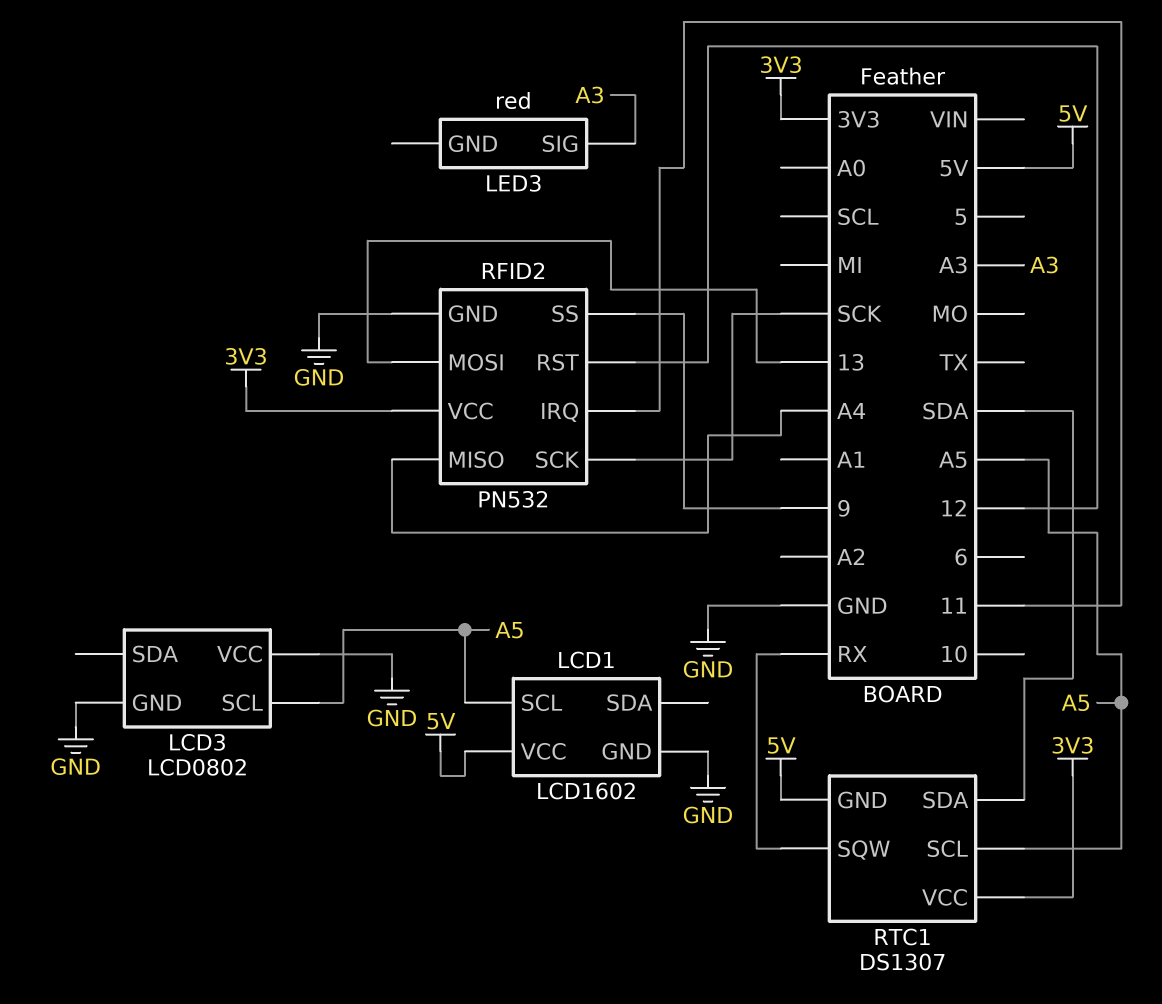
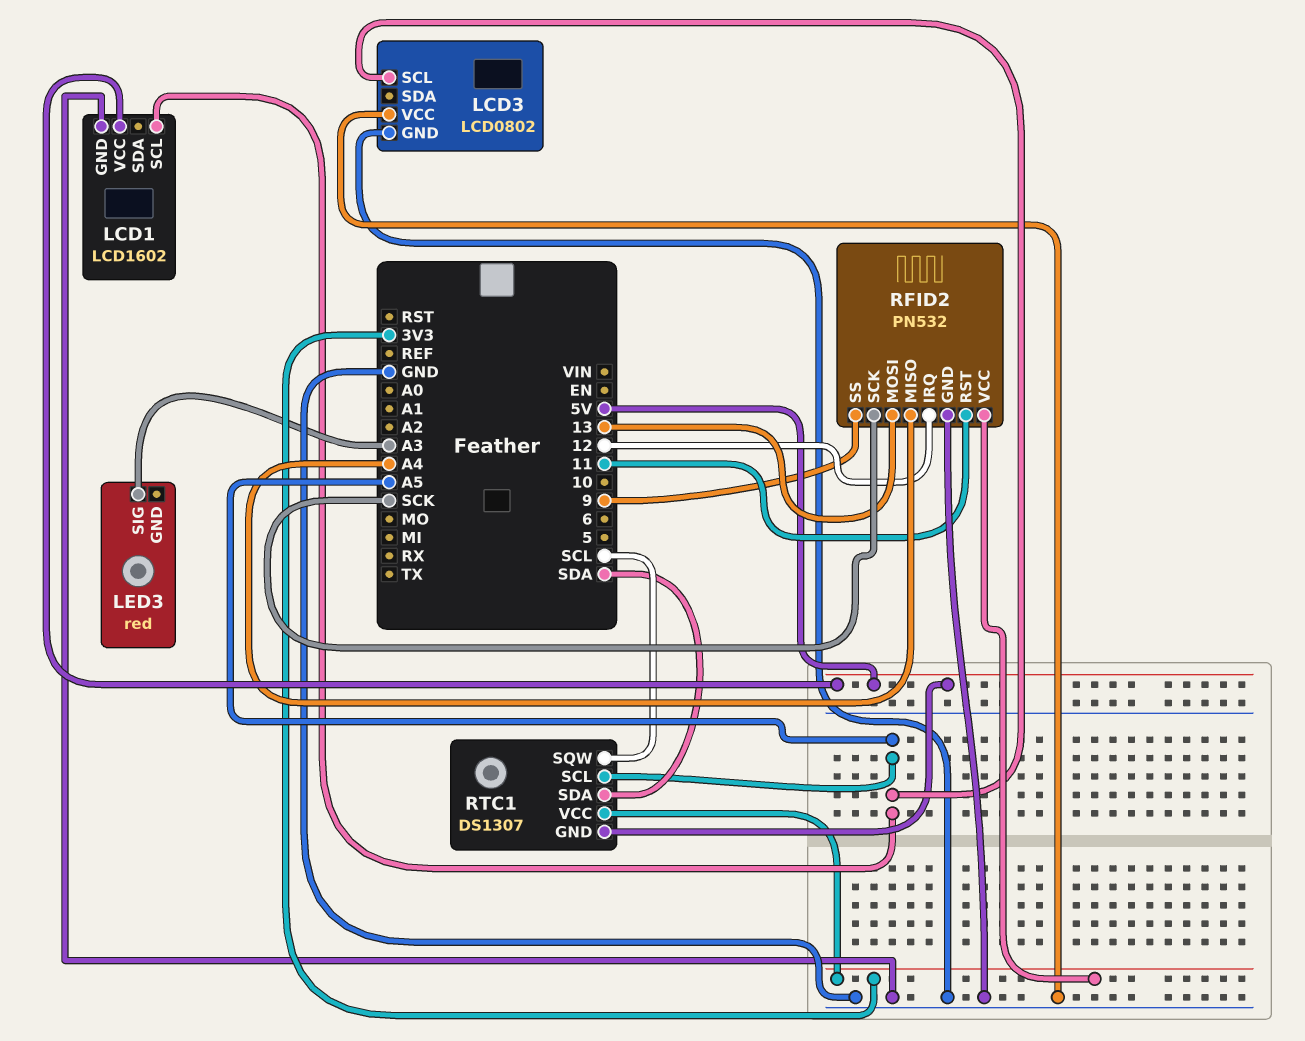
RFID2 pin IRQ: 11 -> 12
RFID2 pin RST: 12 -> 11
RTC1 pin SQW: RX -> SCL

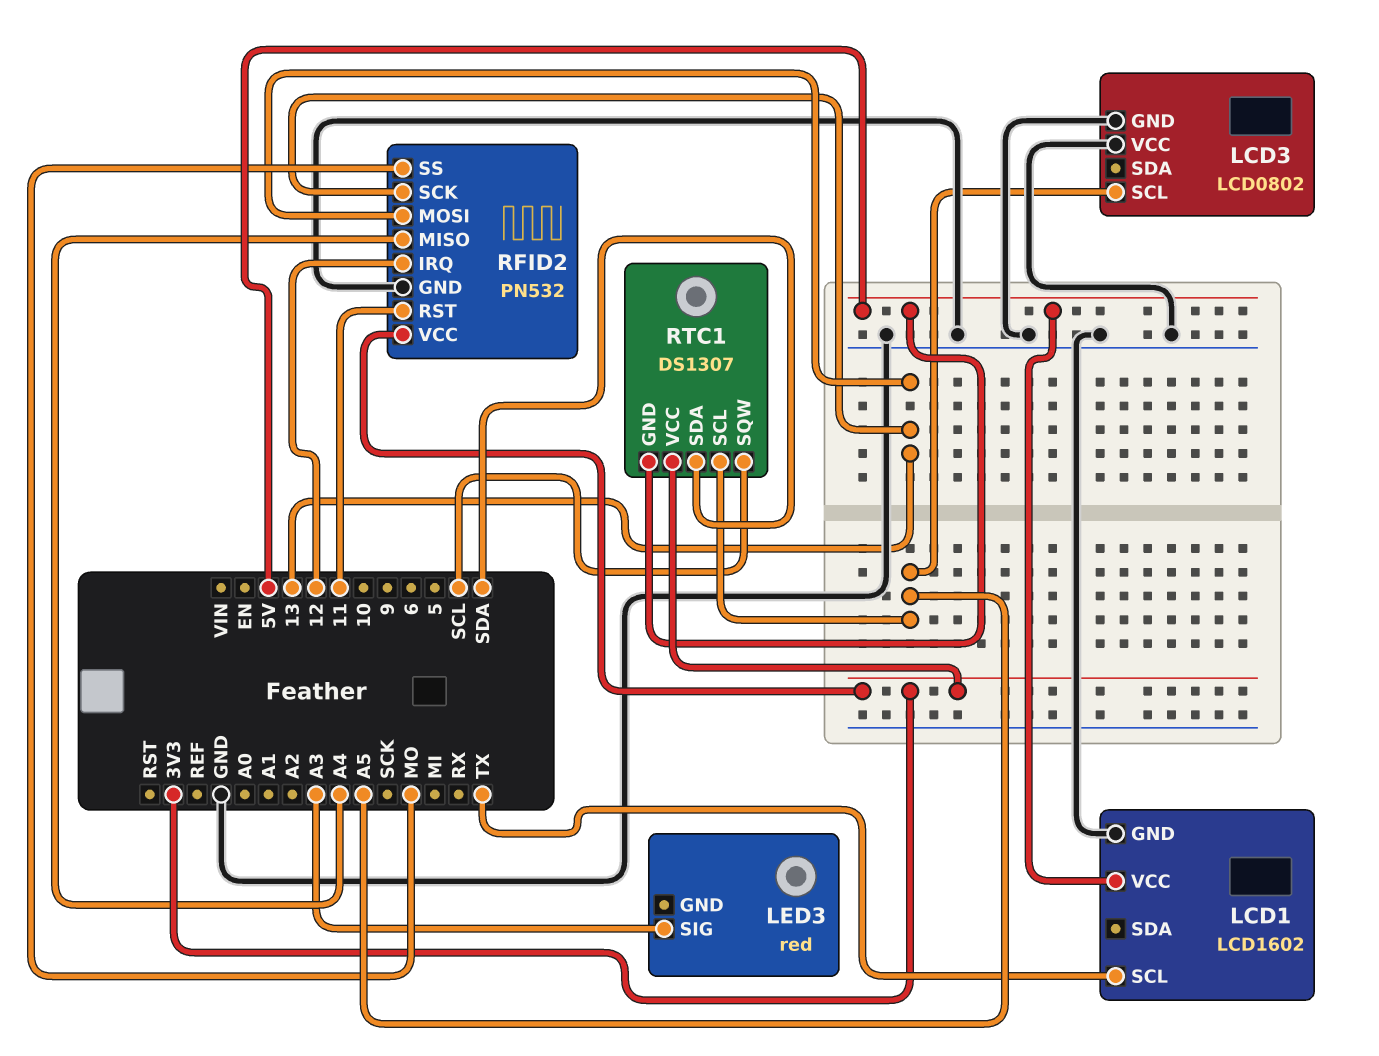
LCD1 pin SCL: A5 -> TX
RFID2 pin SCK: SCK -> 13
RFID2 pin SS: 9 -> MO

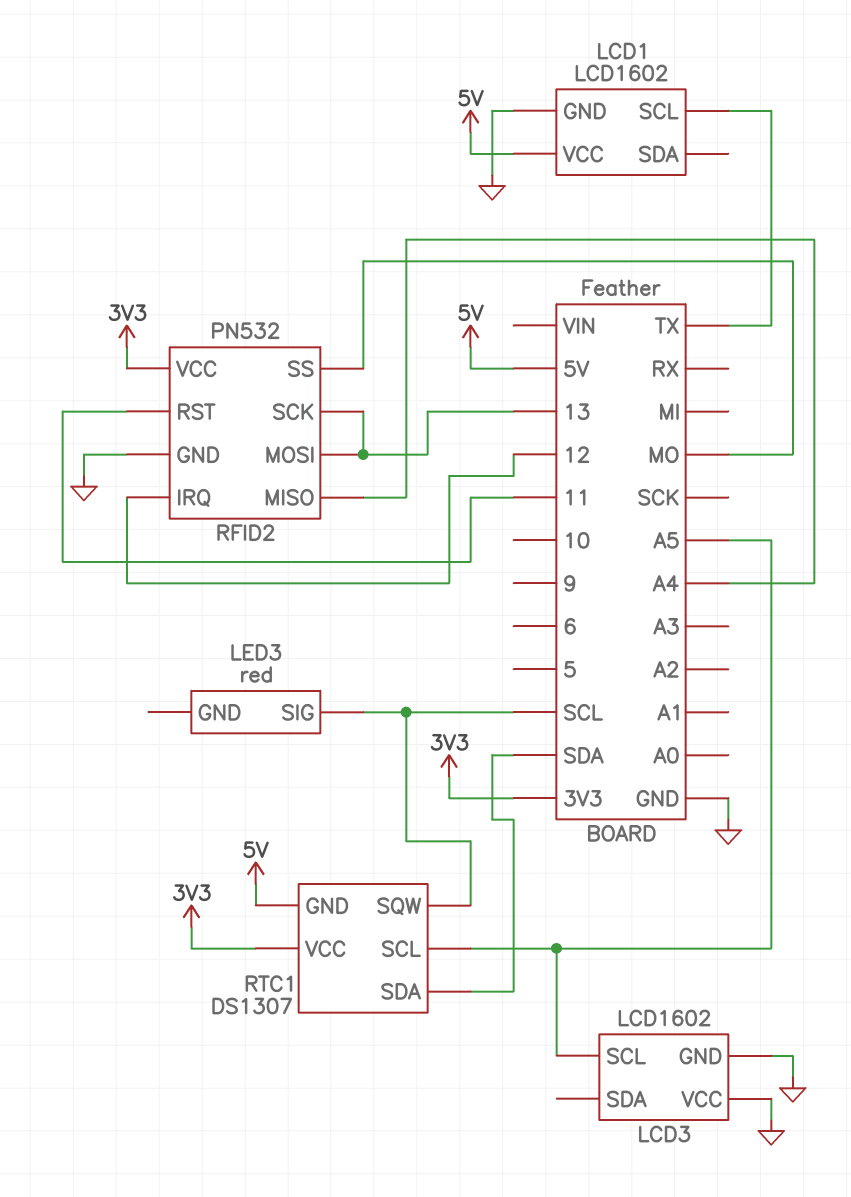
LCD3: LCD0802 -> LCD1602
LED3 pin SIG: A3 -> SCL

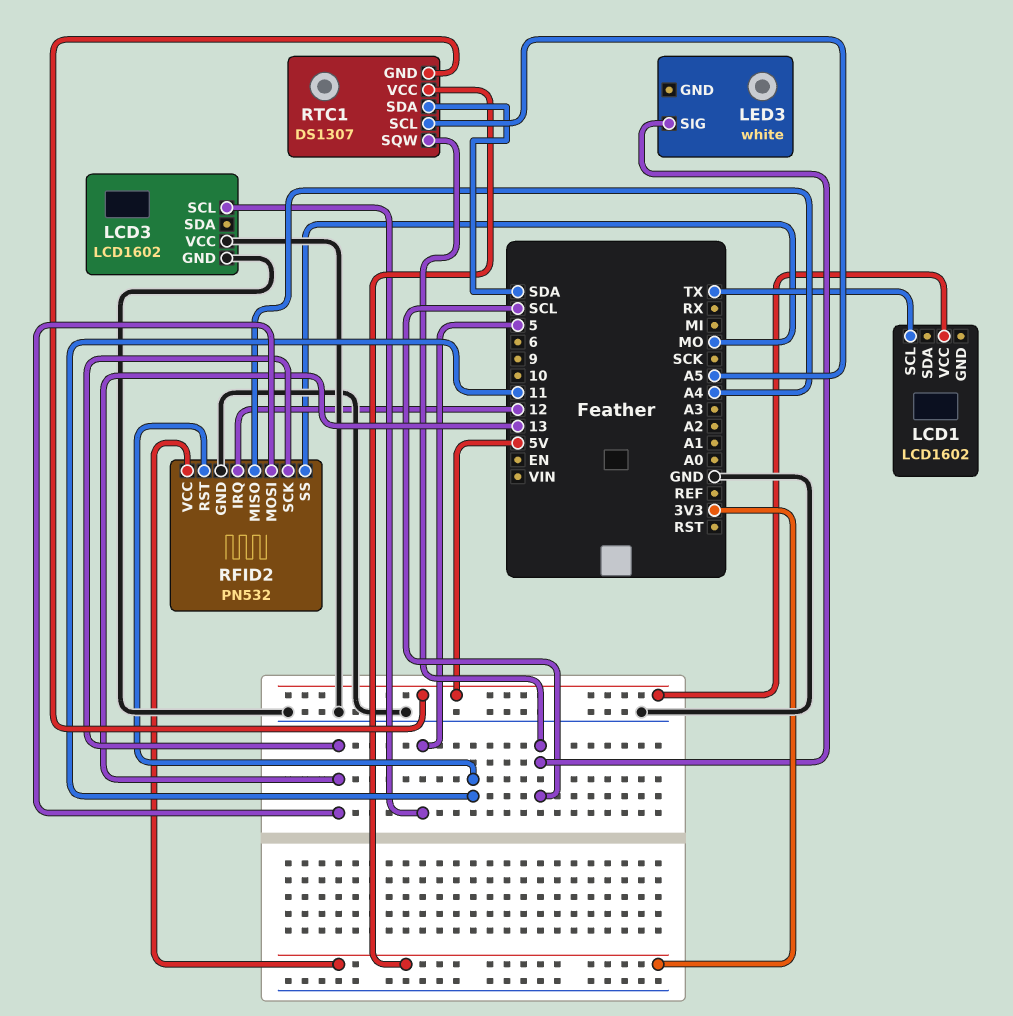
LCD1 pin GND: GND -> none
LCD3 pin SCL: A5 -> 5
LED3: red -> white

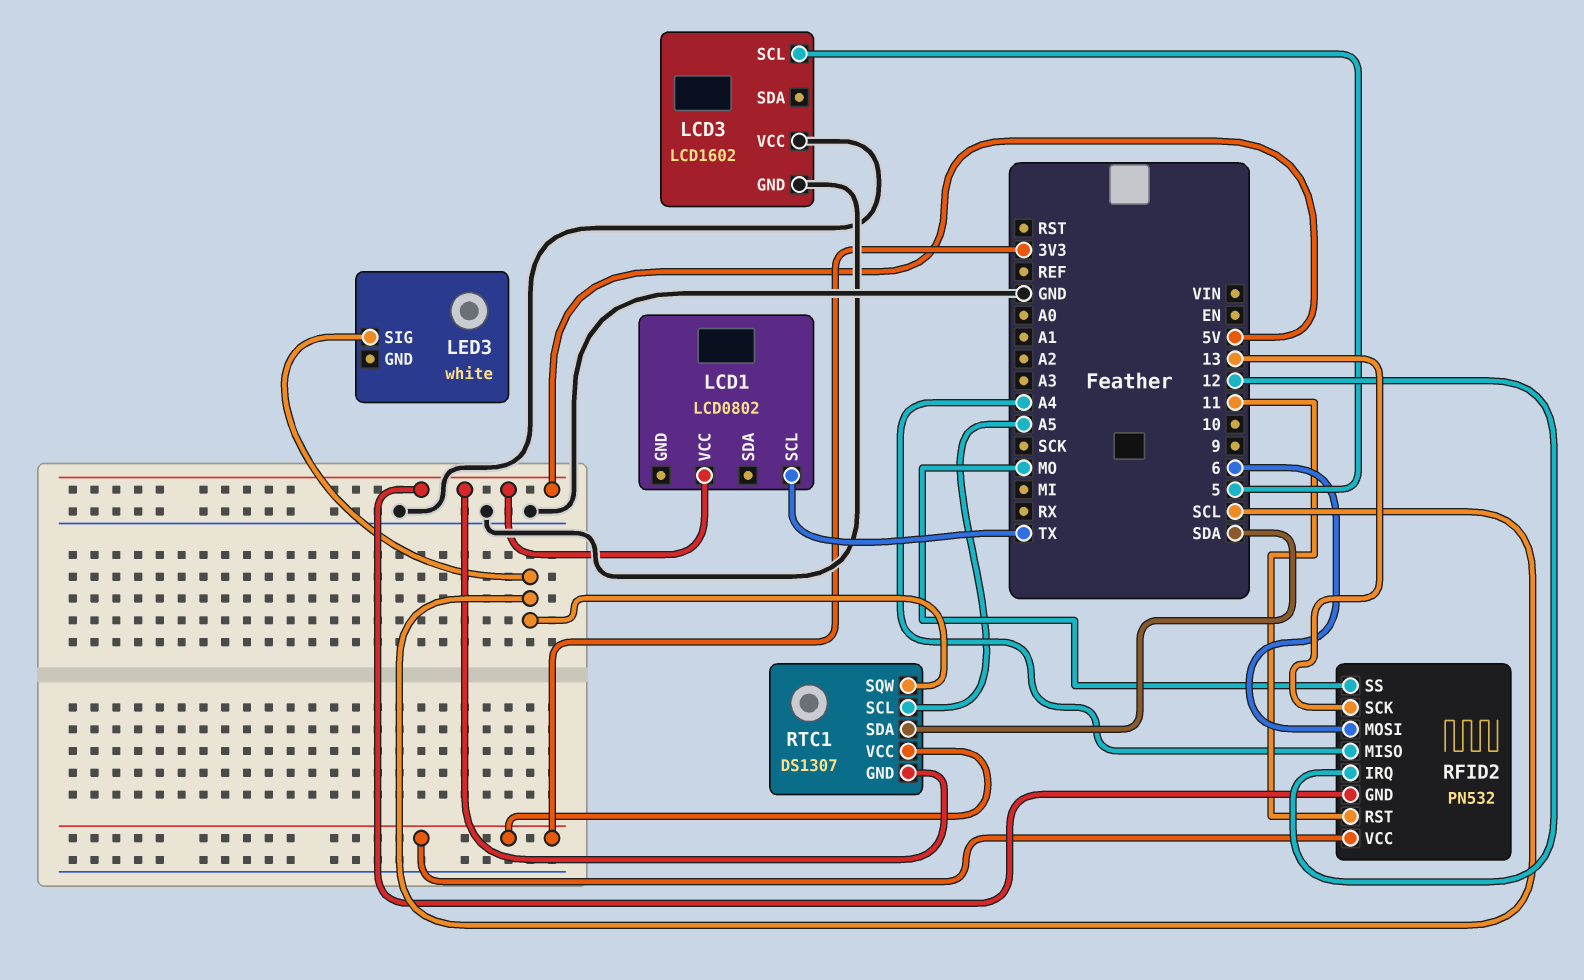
LCD1: LCD1602 -> LCD0802
RFID2 pin GND: GND -> 5V
RFID2 pin MOSI: 13 -> 6

